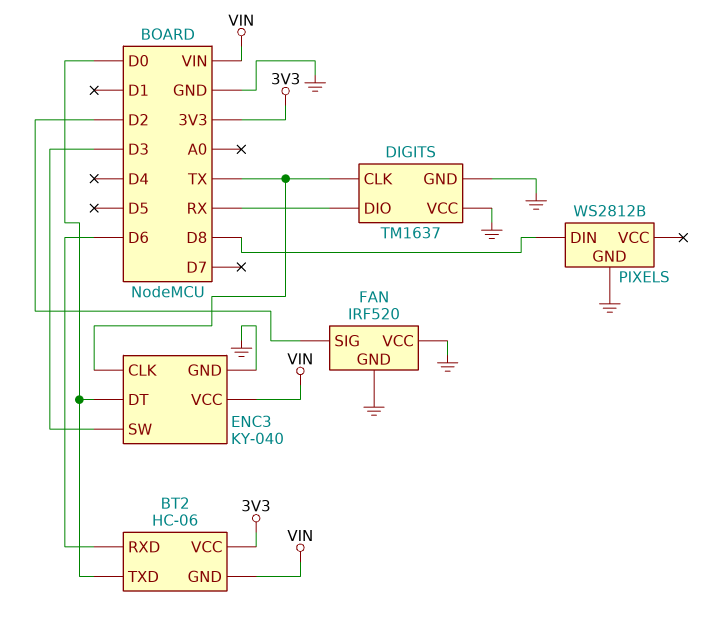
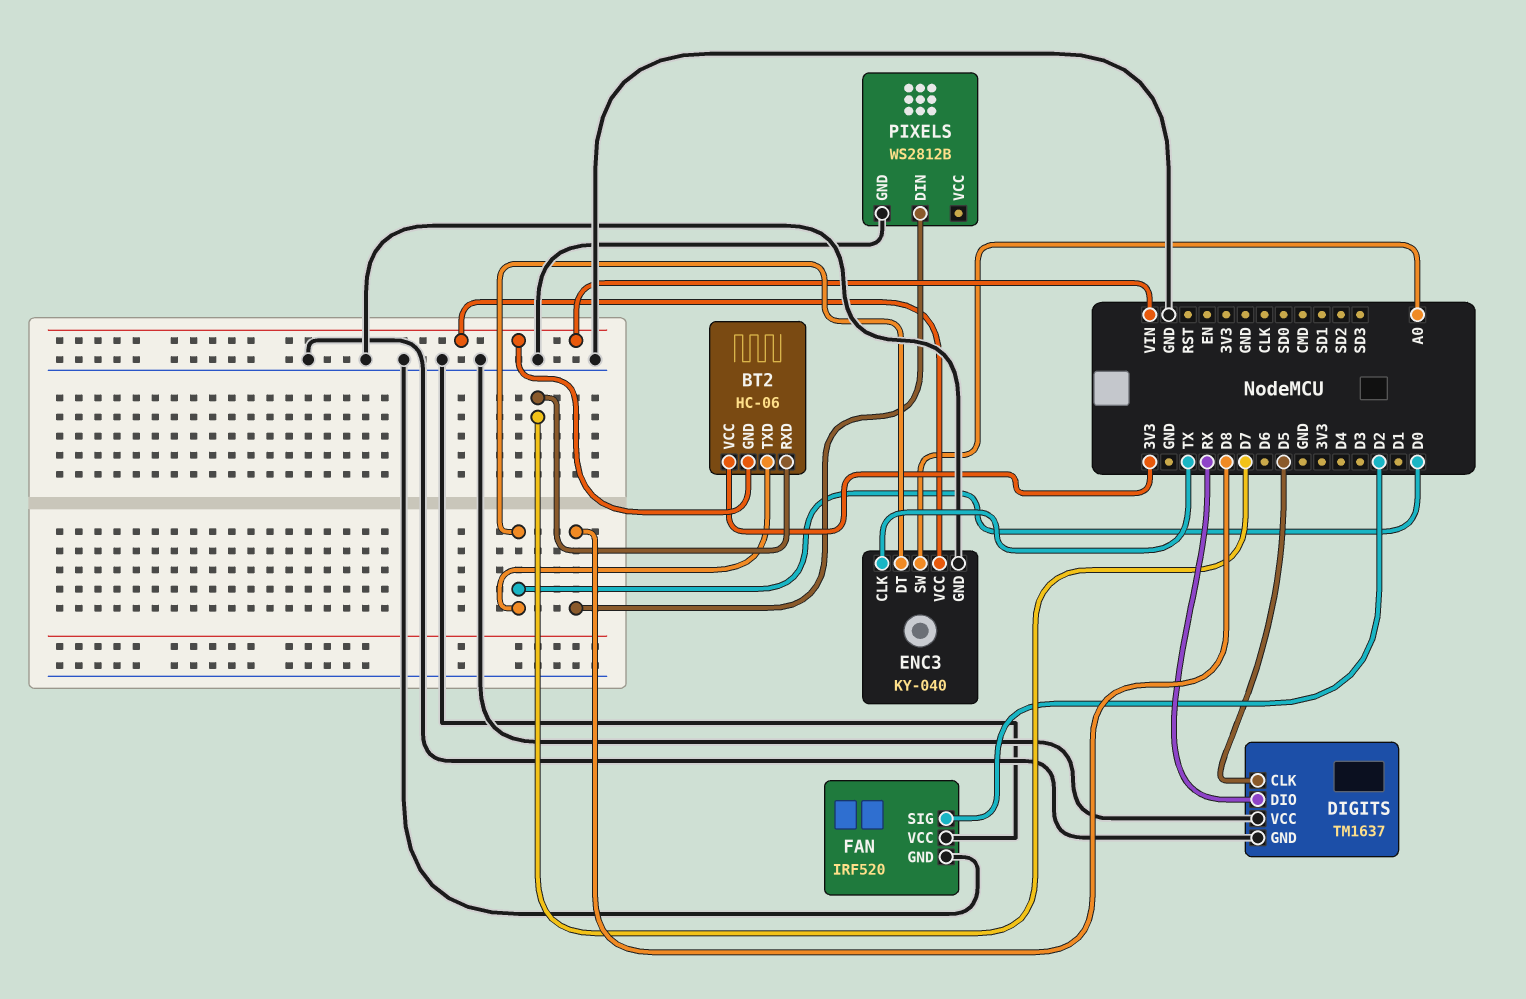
BT2 pin RXD: D6 -> D7
DIGITS pin CLK: TX -> D5
ENC3 pin SW: D3 -> A0

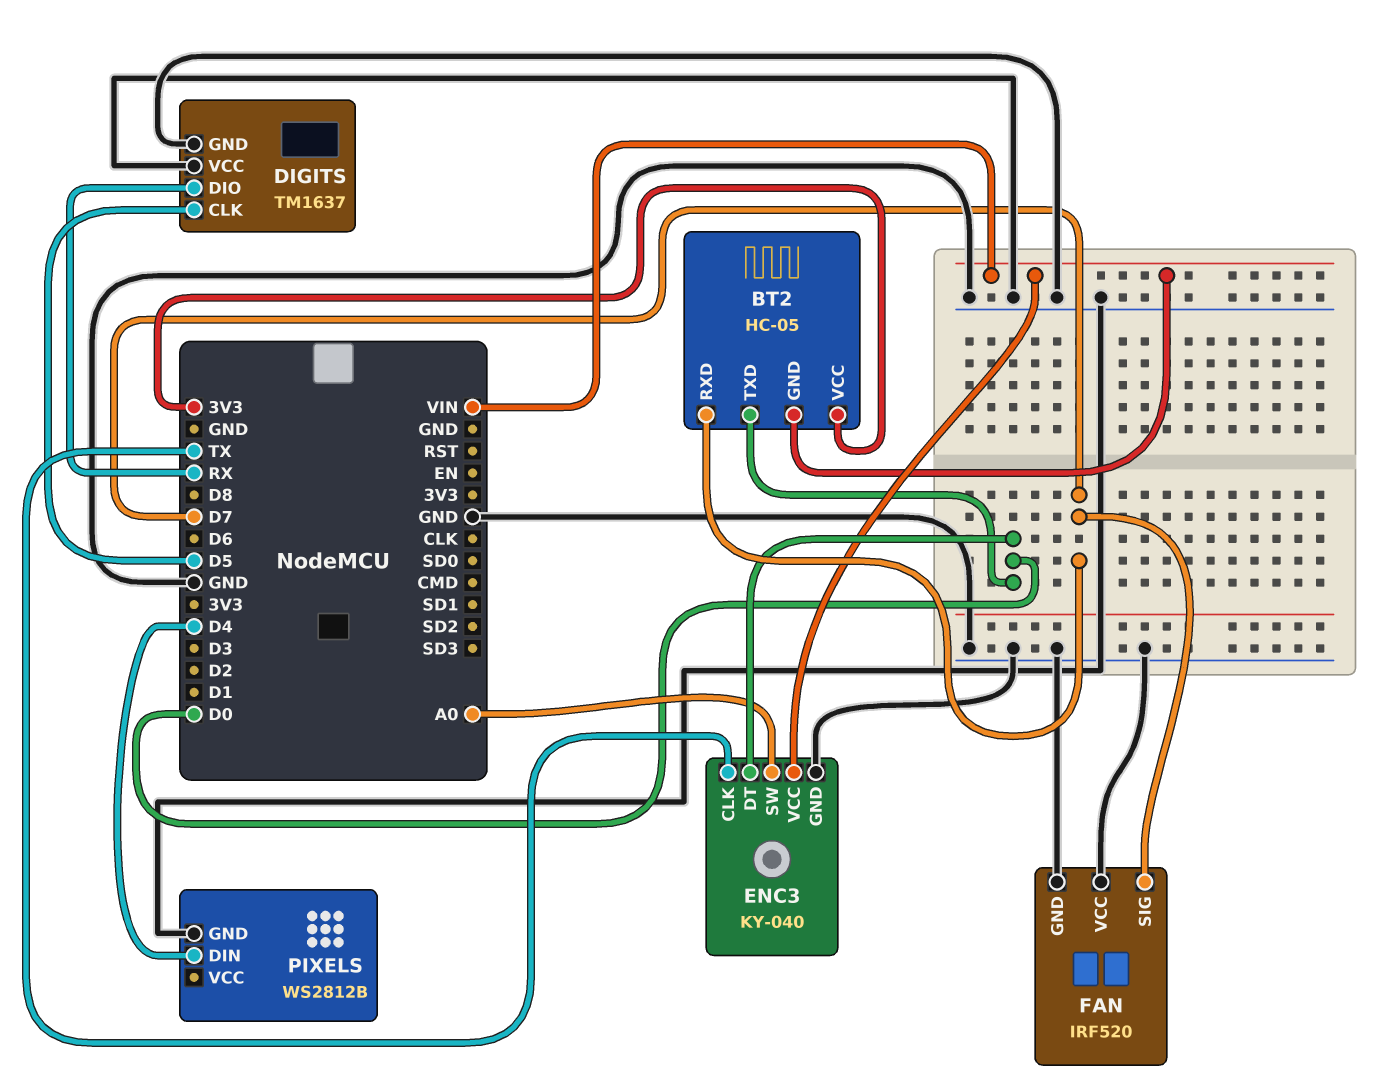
BT2: HC-06 -> HC-05
FAN pin SIG: D2 -> D7
PIXELS pin DIN: D8 -> D4

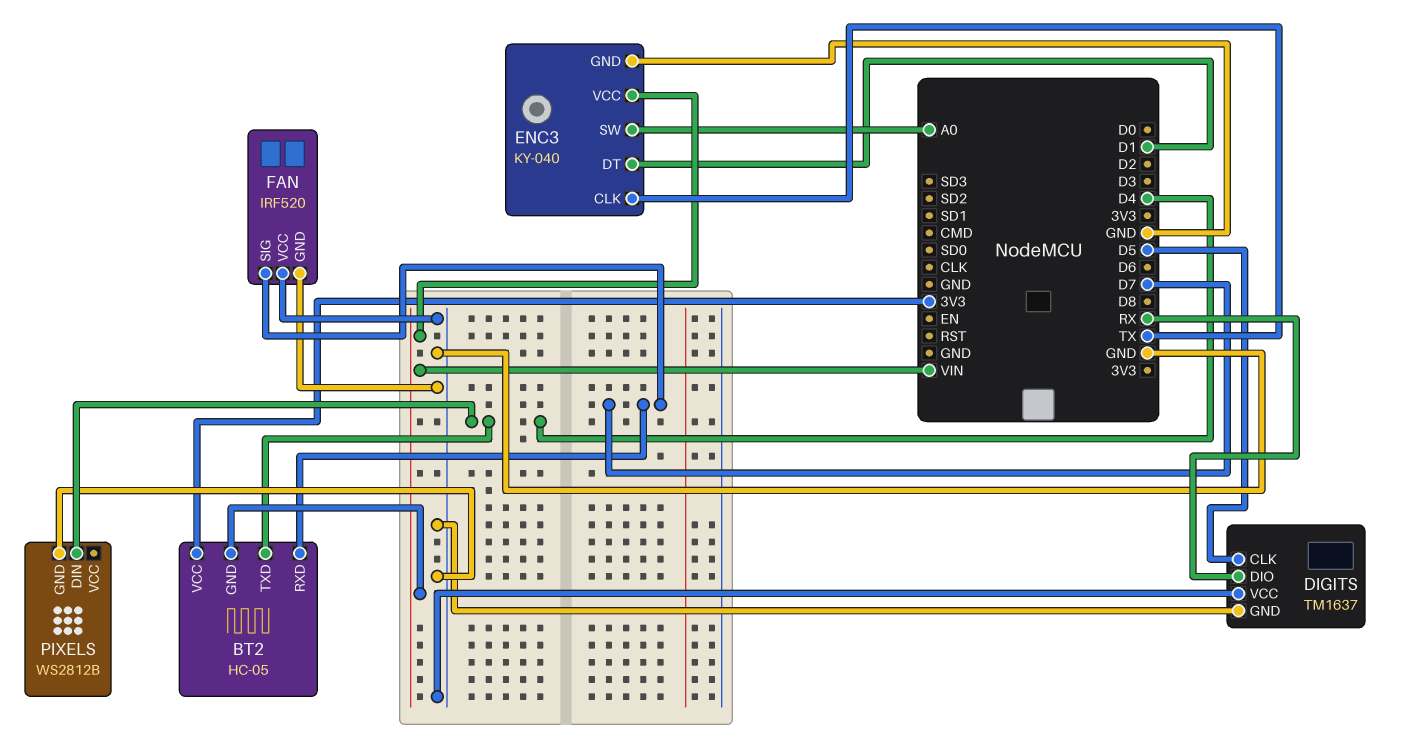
BT2 pin TXD: D0 -> D4
ENC3 pin DT: D0 -> D1

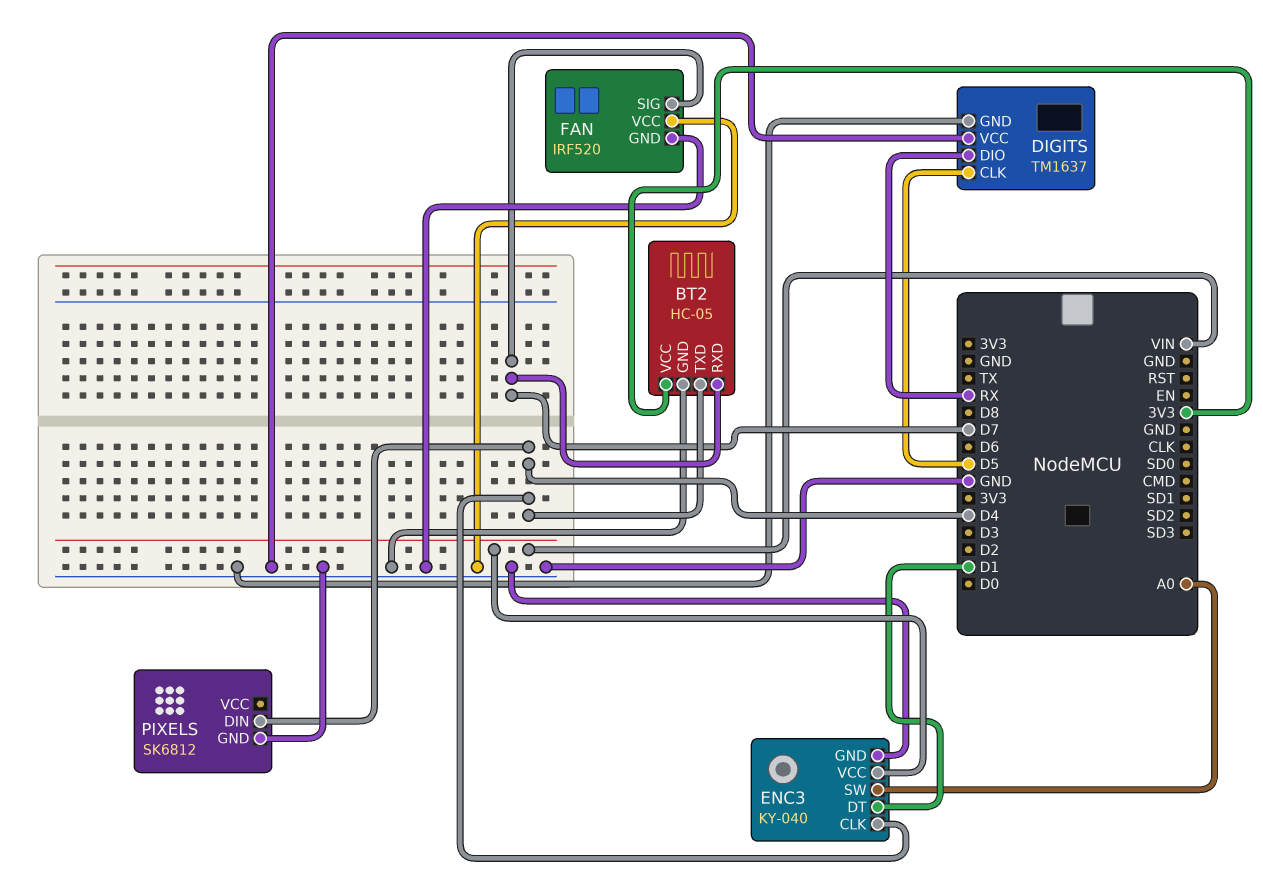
BT2 pin GND: VIN -> GND
ENC3 pin CLK: TX -> D4
PIXELS: WS2812B -> SK6812

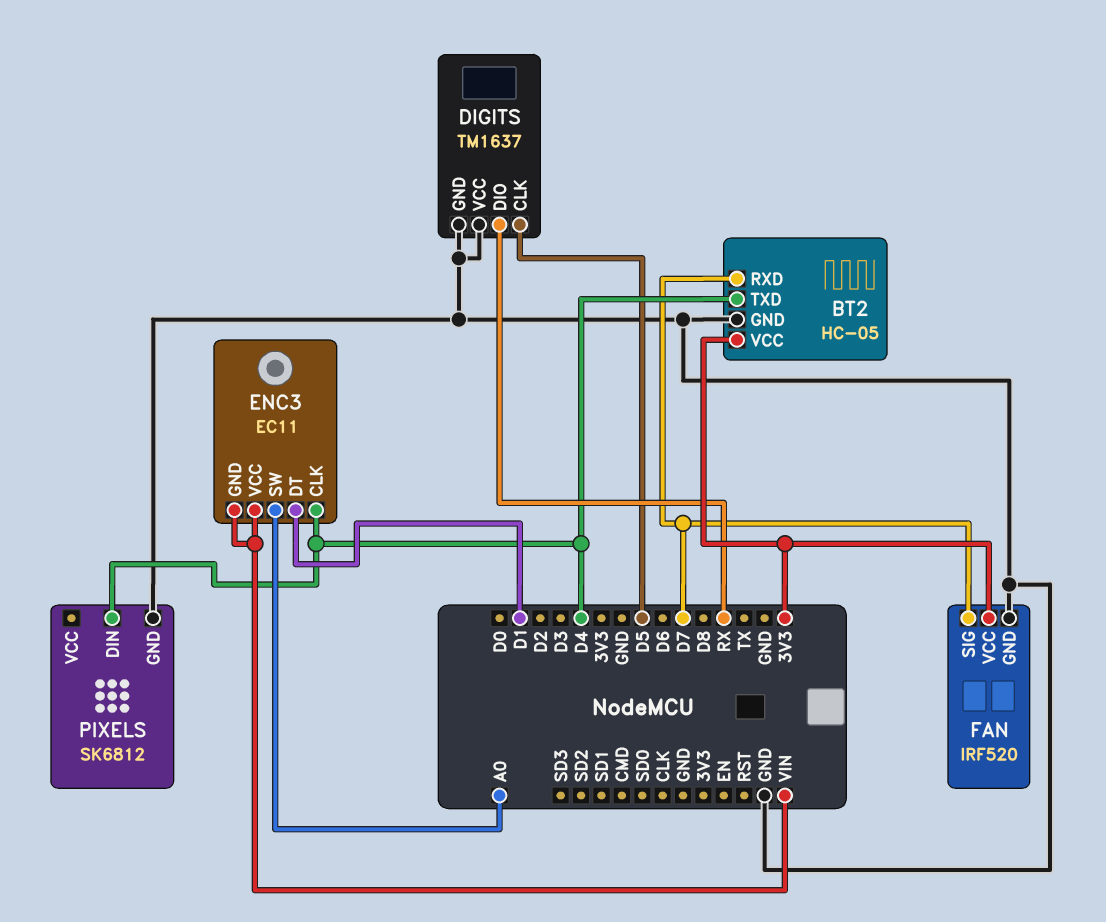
ENC3: KY-040 -> EC11
ENC3 pin GND: GND -> VIN
FAN pin VCC: GND -> 3V3

